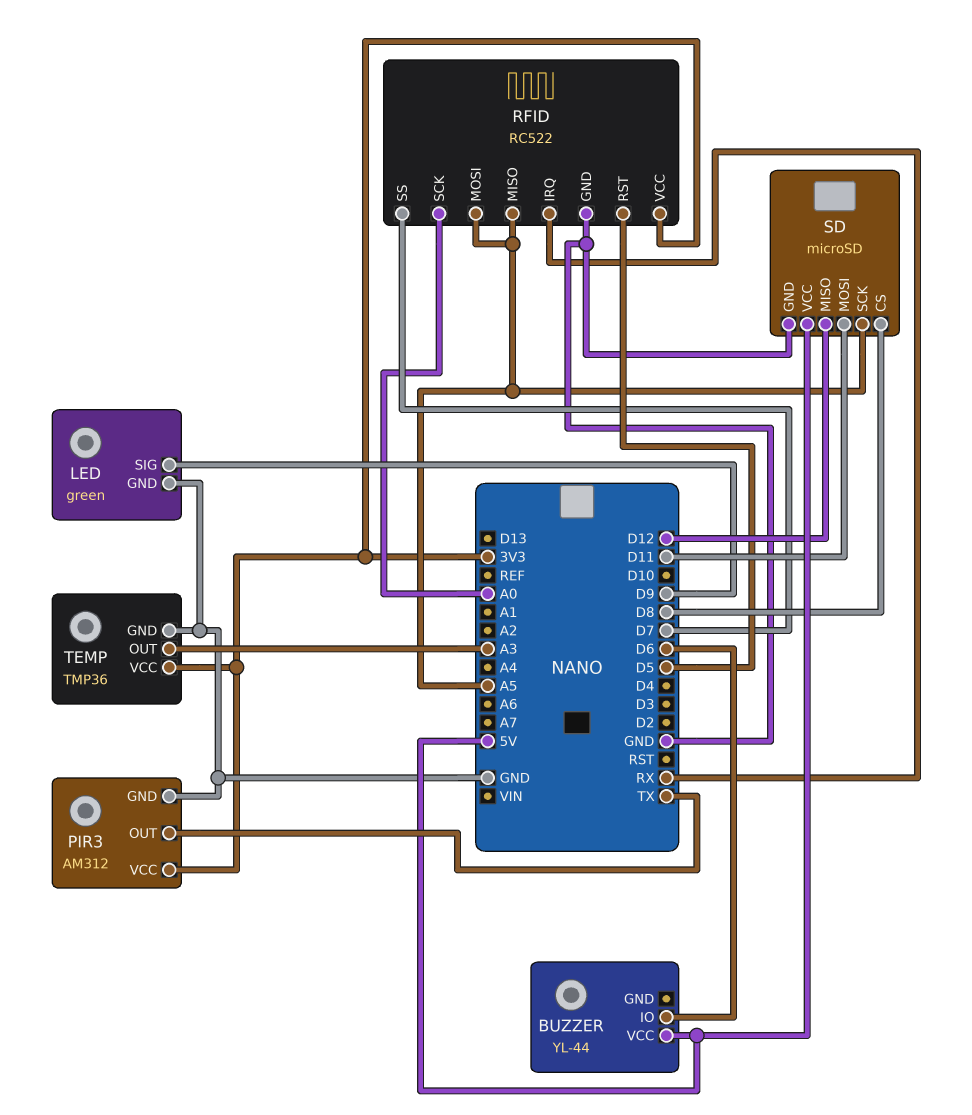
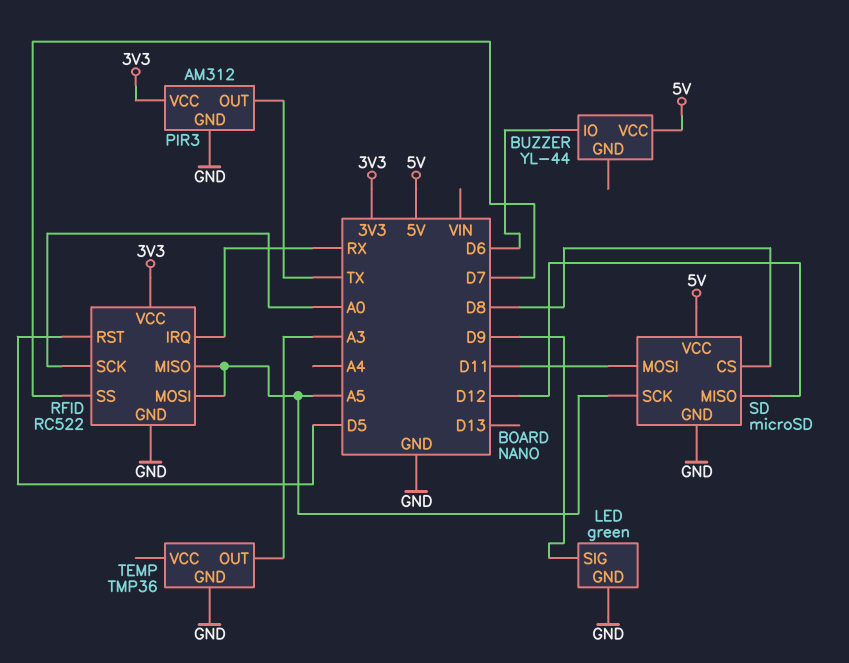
TEMP pin VCC: 3V3 -> none

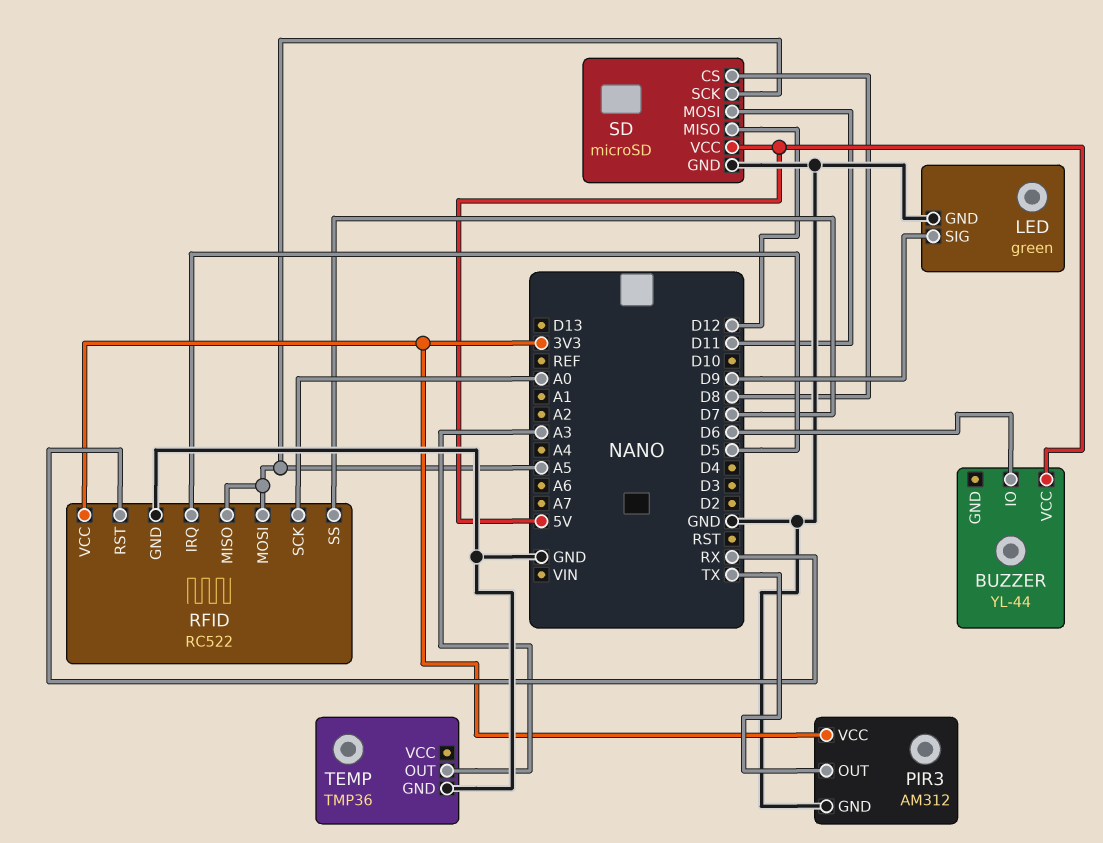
RFID pin IRQ: RX -> D5
RFID pin RST: D5 -> RX

